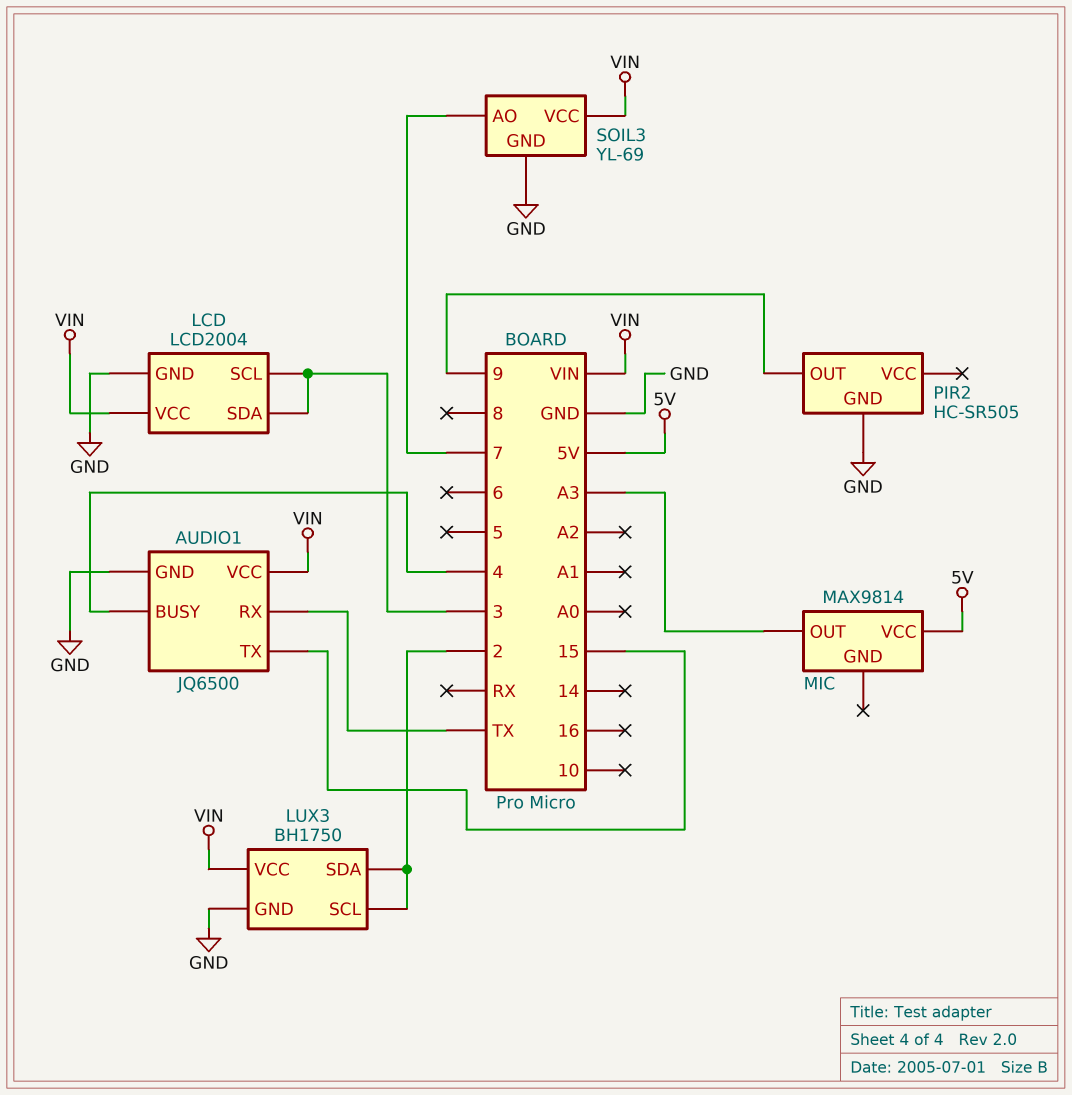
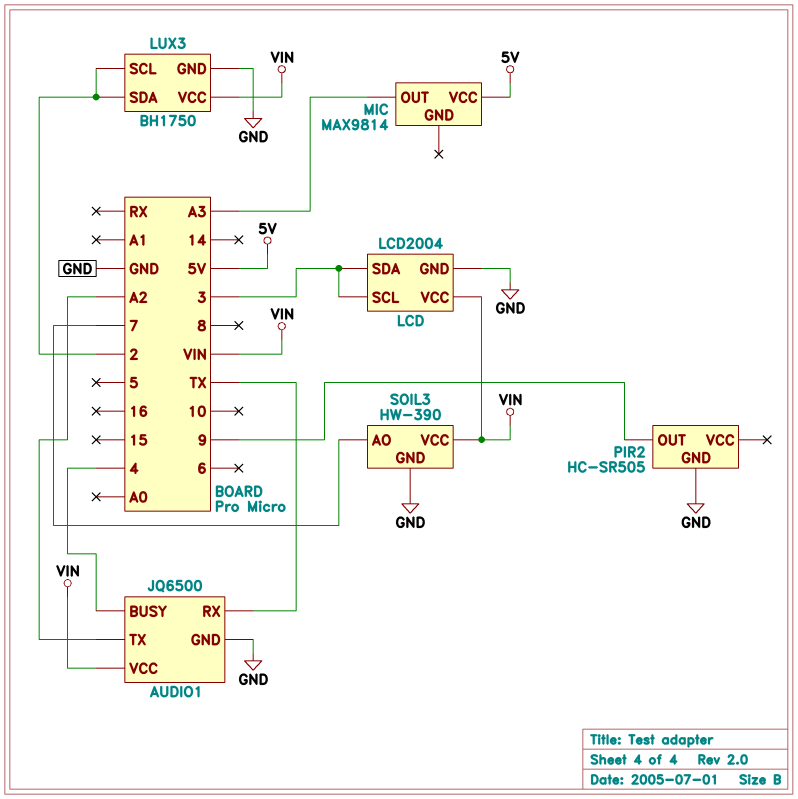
AUDIO1 pin TX: 15 -> A2
SOIL3: YL-69 -> HW-390

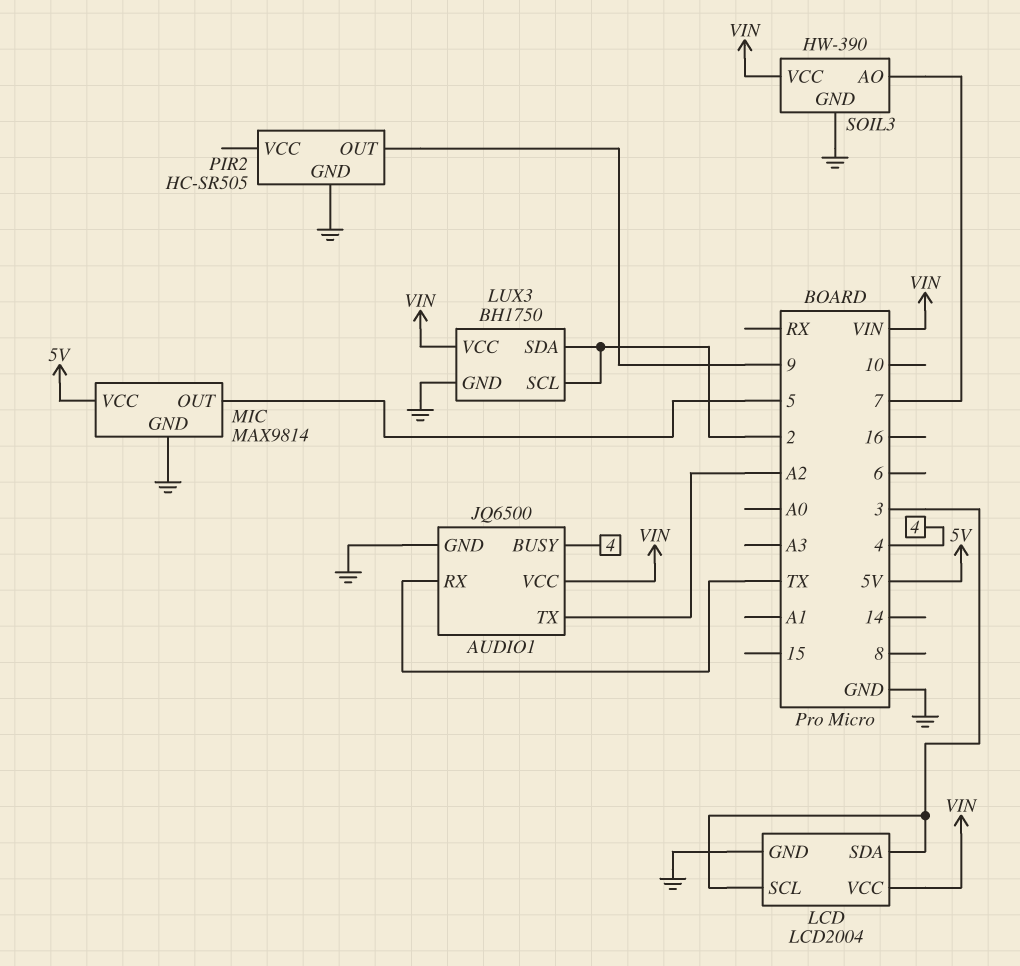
MIC pin GND: none -> GND
MIC pin OUT: A3 -> 5

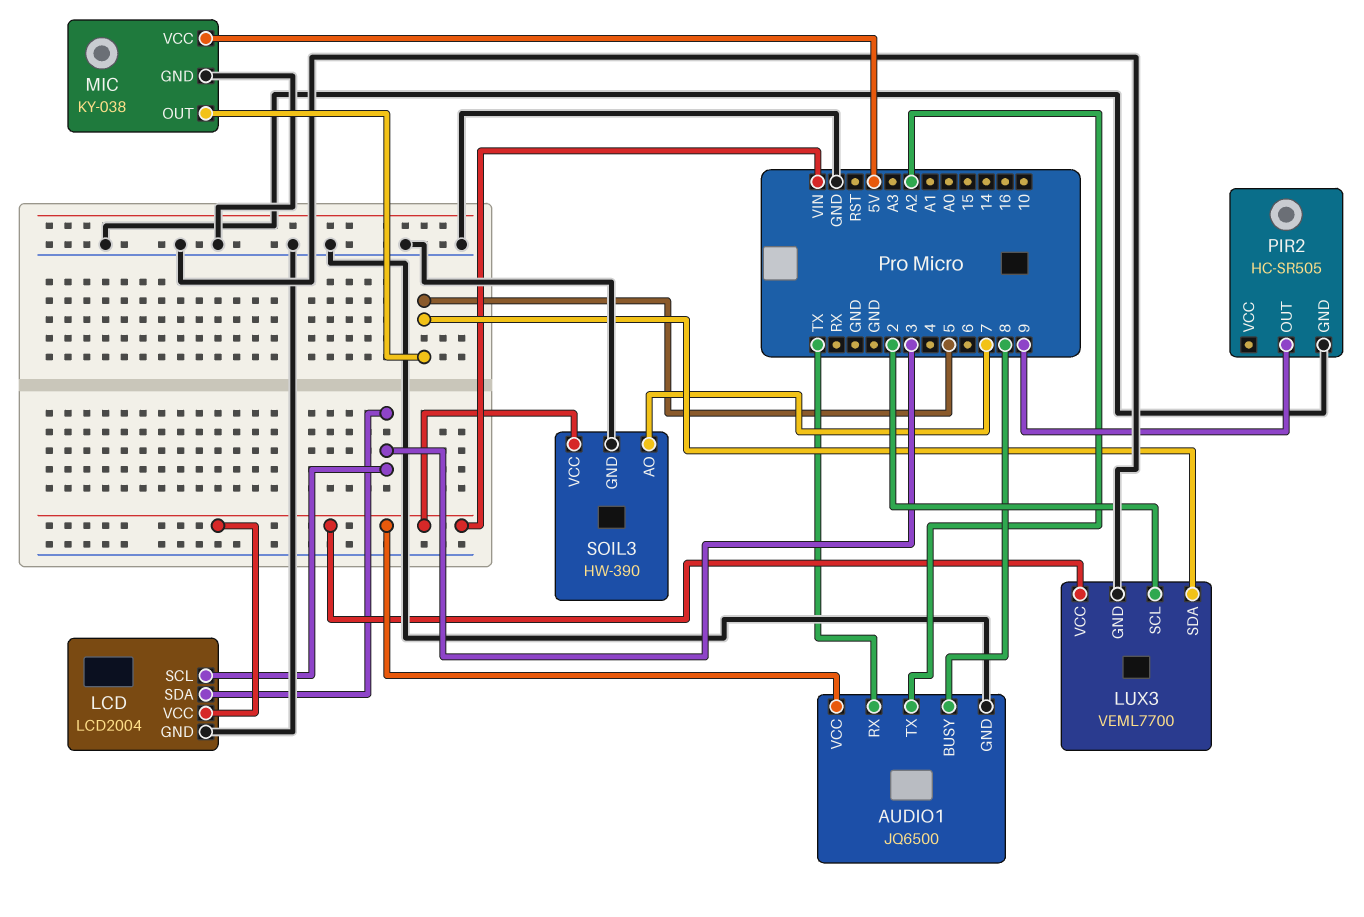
AUDIO1 pin BUSY: 4 -> 8
LUX3: BH1750 -> VEML7700
LUX3 pin SDA: 2 -> 5
MIC: MAX9814 -> KY-038

